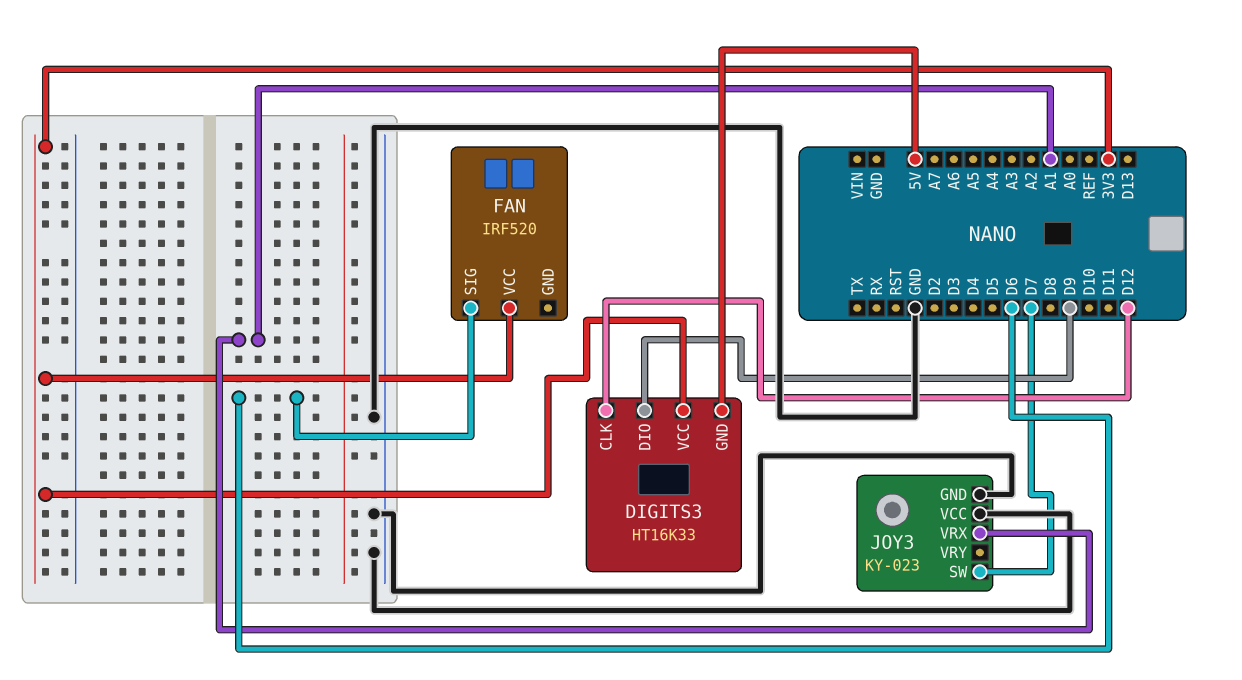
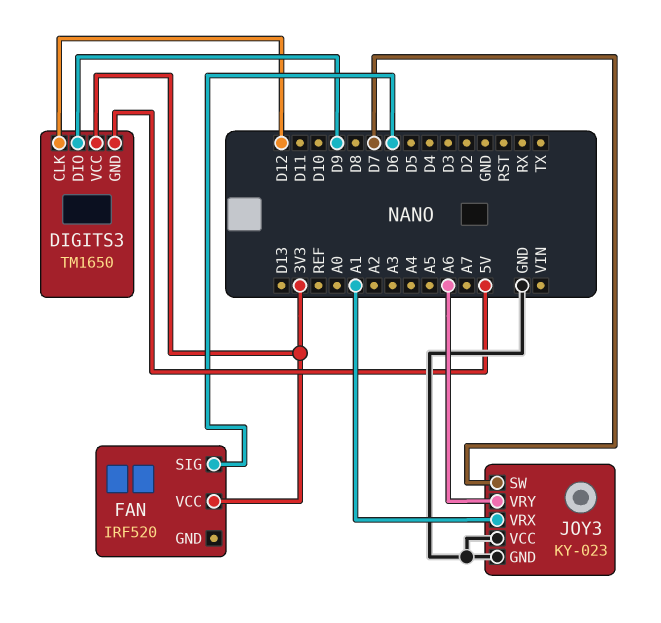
DIGITS3: HT16K33 -> TM1650
JOY3 pin VRY: none -> A6

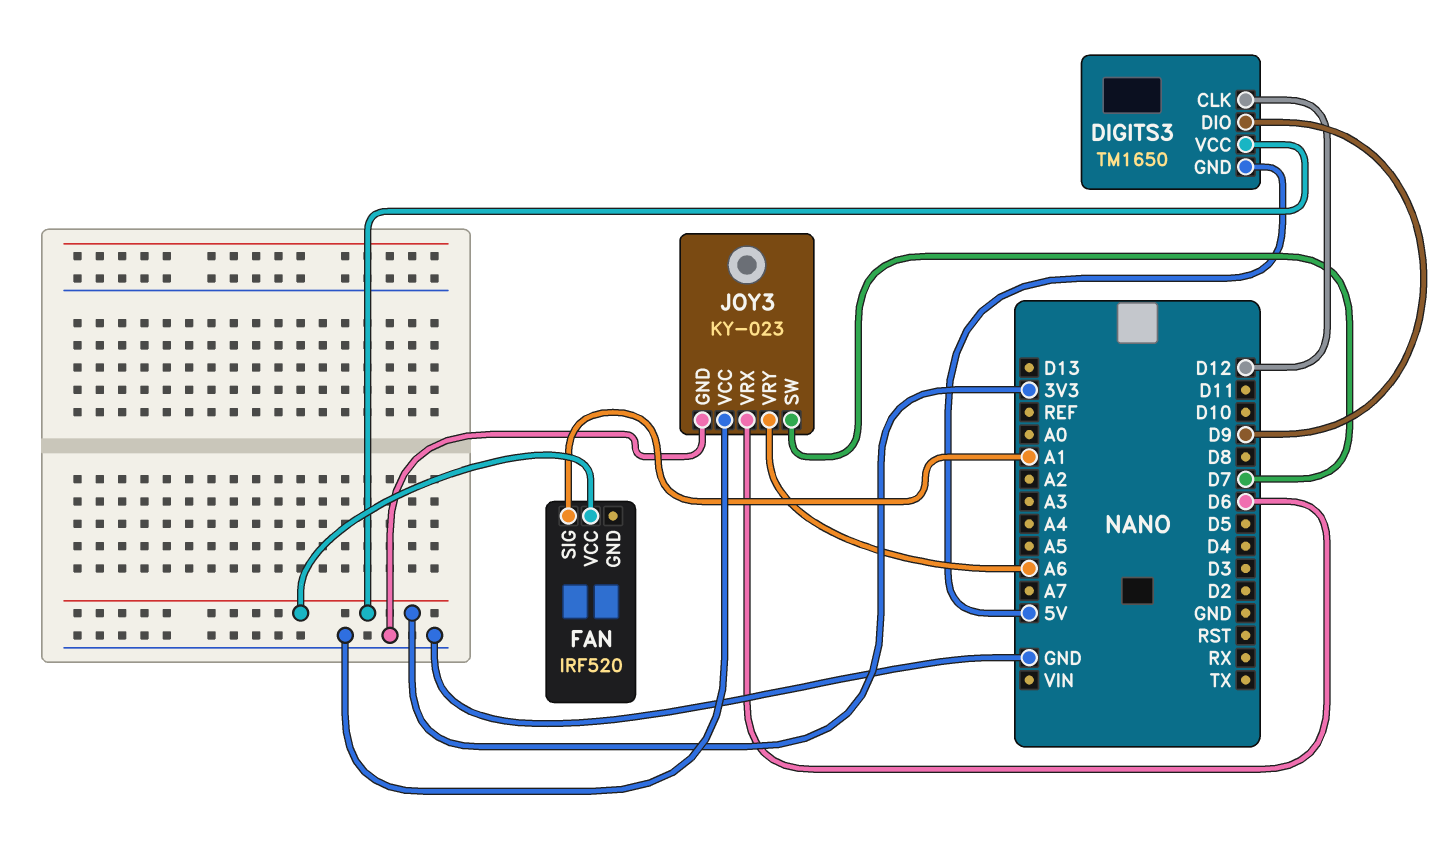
FAN pin SIG: D6 -> A1
JOY3 pin VRX: A1 -> D6

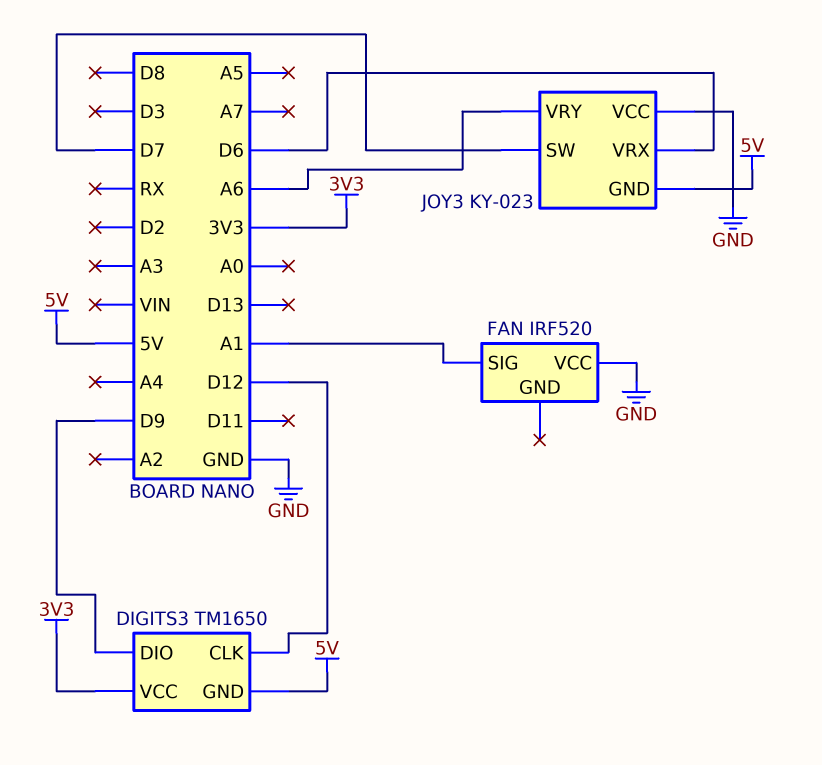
FAN pin VCC: 3V3 -> GND
JOY3 pin GND: GND -> 5V

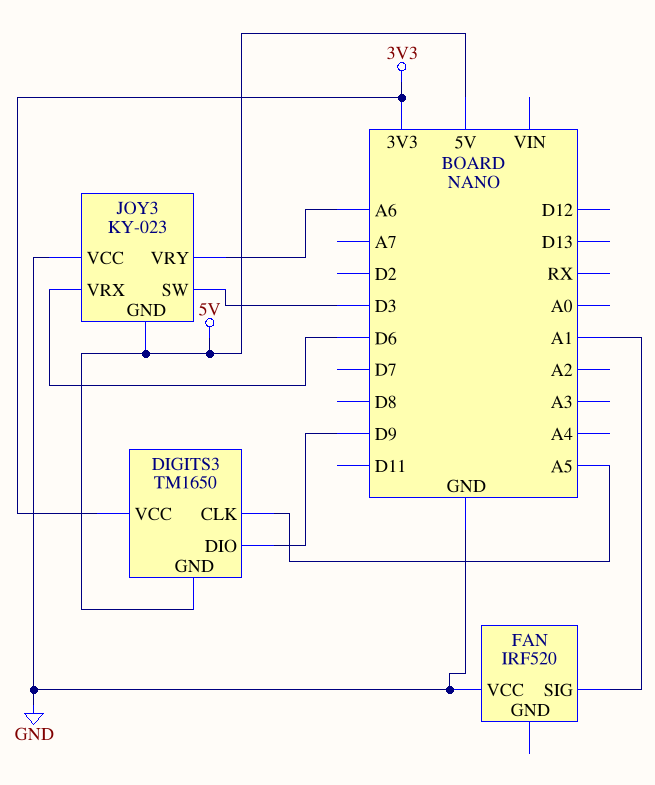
DIGITS3 pin CLK: D12 -> A5
JOY3 pin SW: D7 -> D3

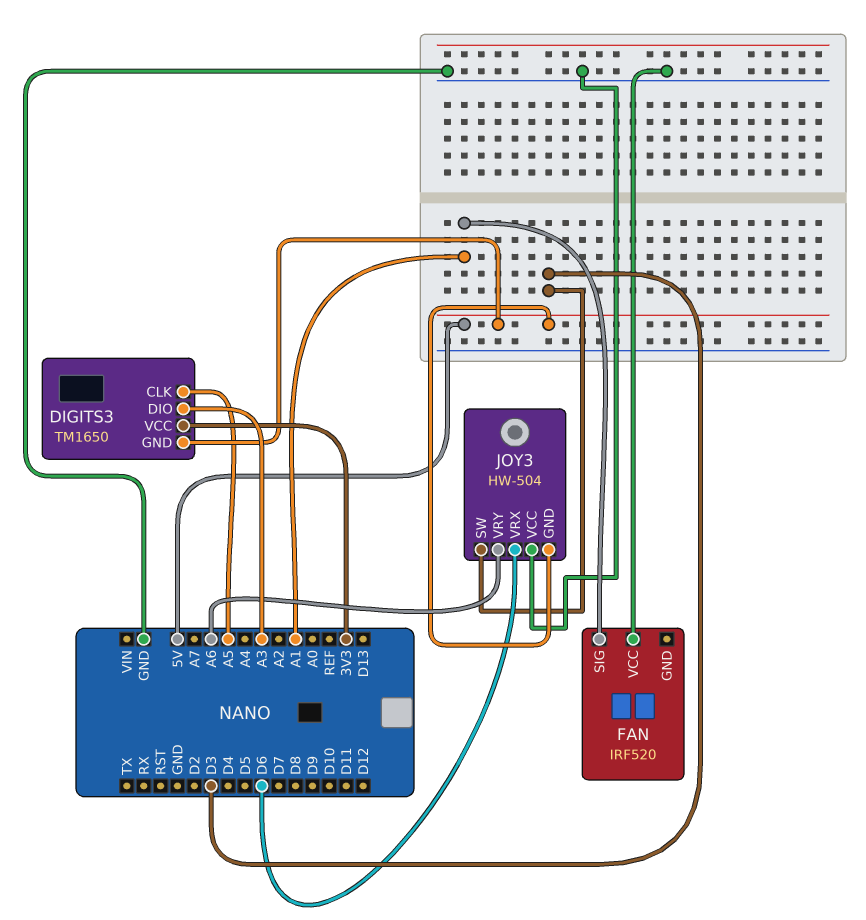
DIGITS3 pin DIO: D9 -> A3
JOY3: KY-023 -> HW-504

